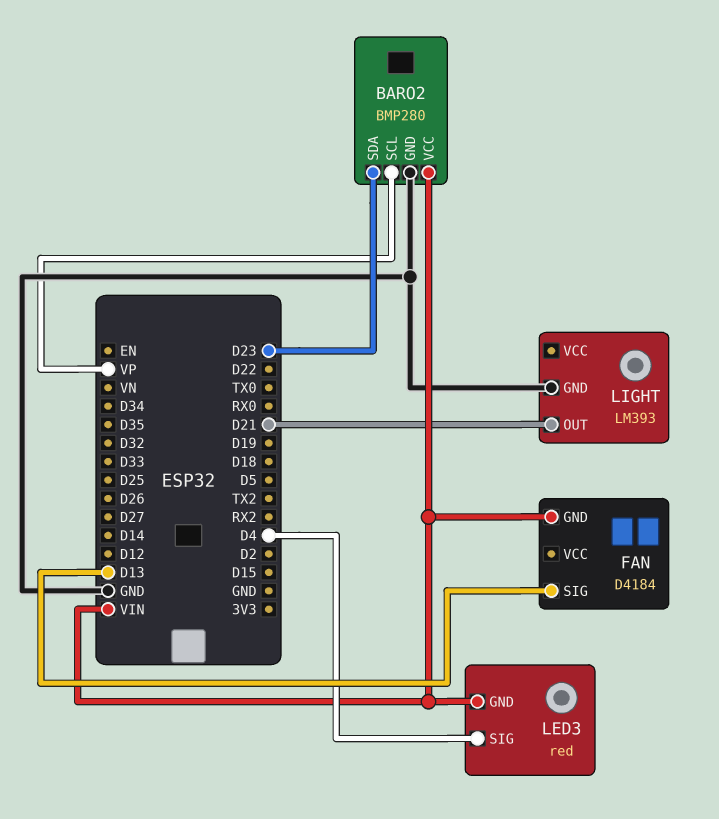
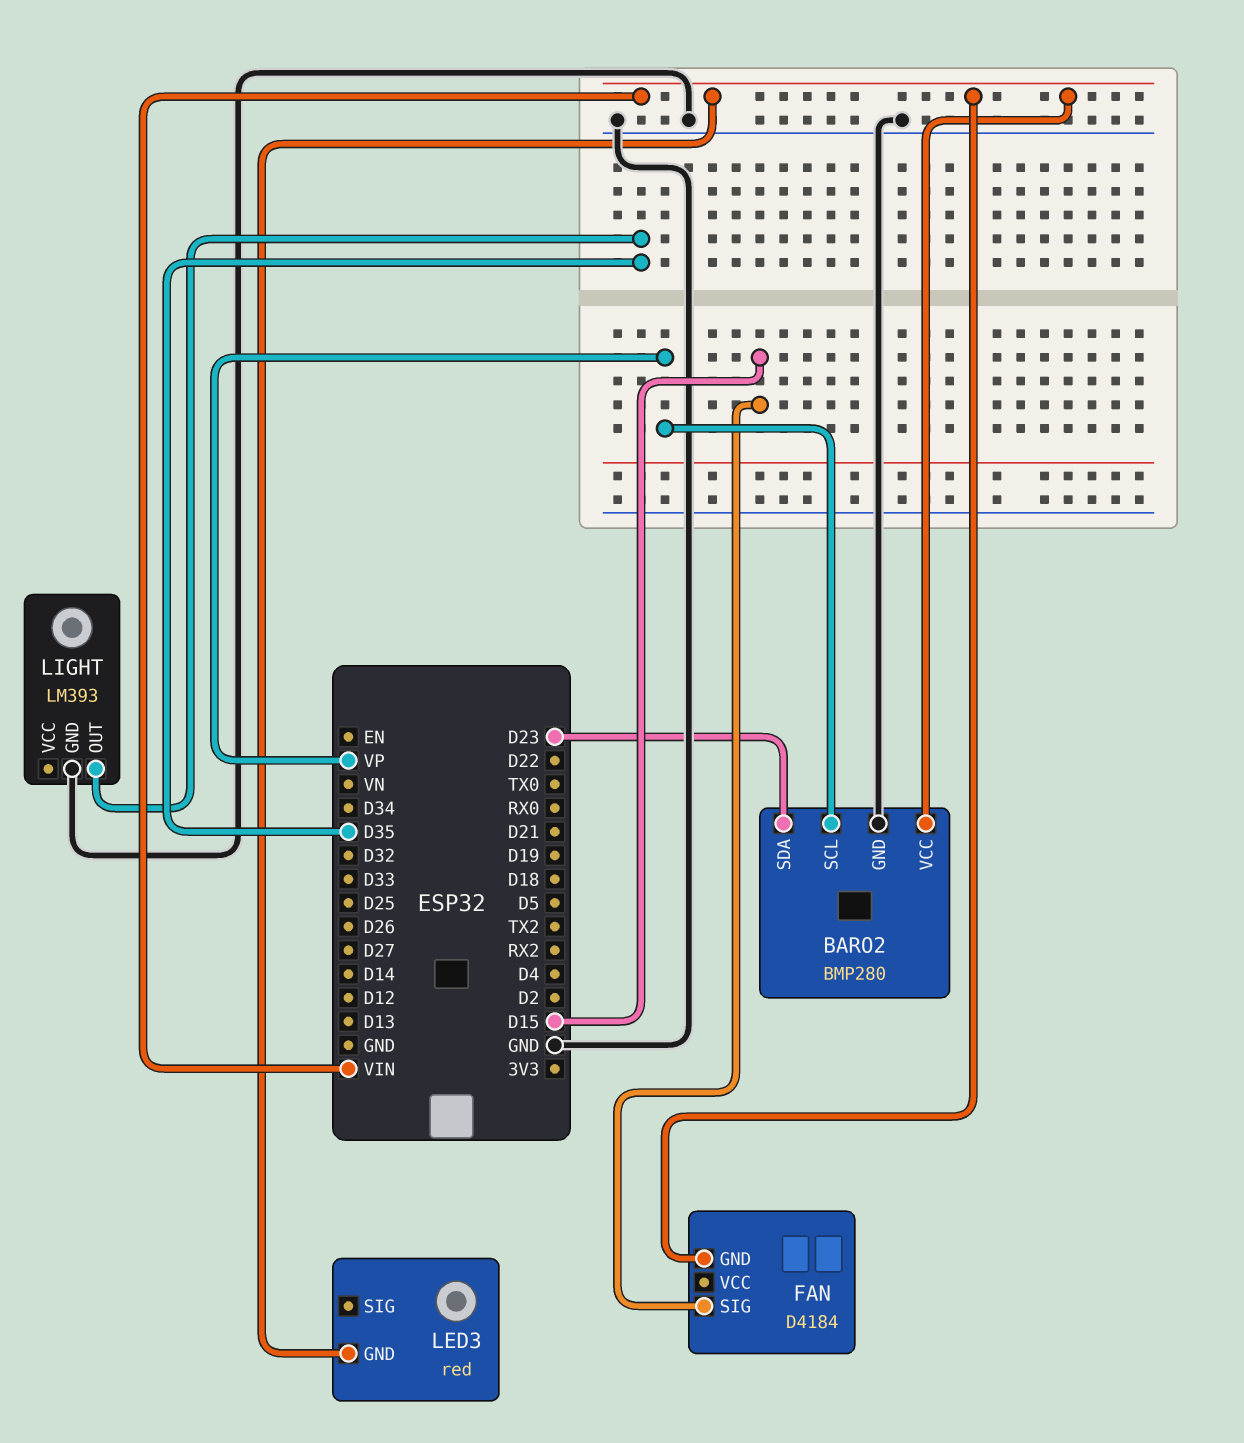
FAN pin SIG: D13 -> D15
LED3 pin SIG: D4 -> none
LIGHT pin OUT: D21 -> D35

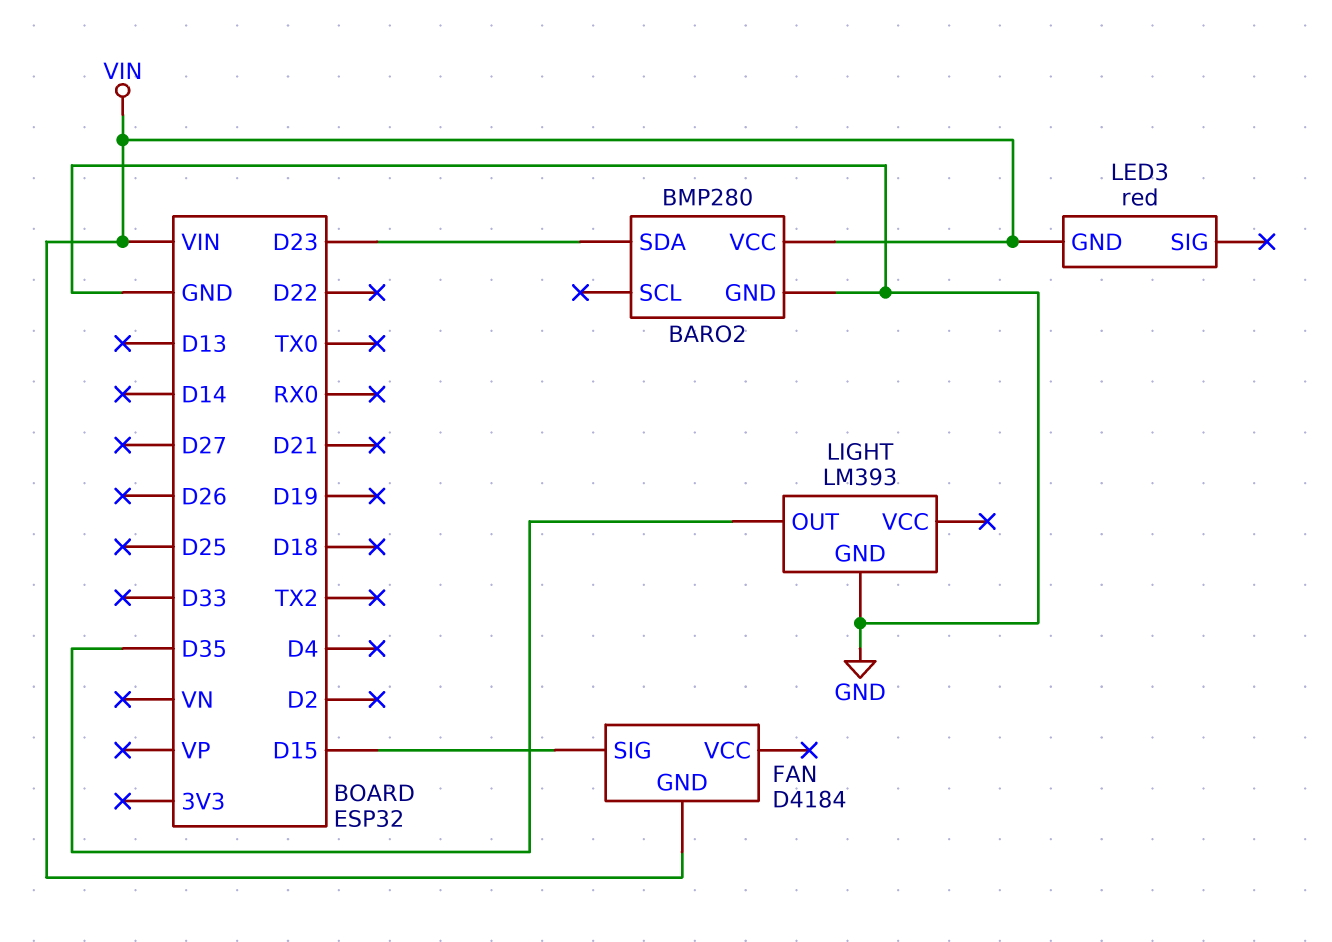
BARO2 pin SCL: VP -> none

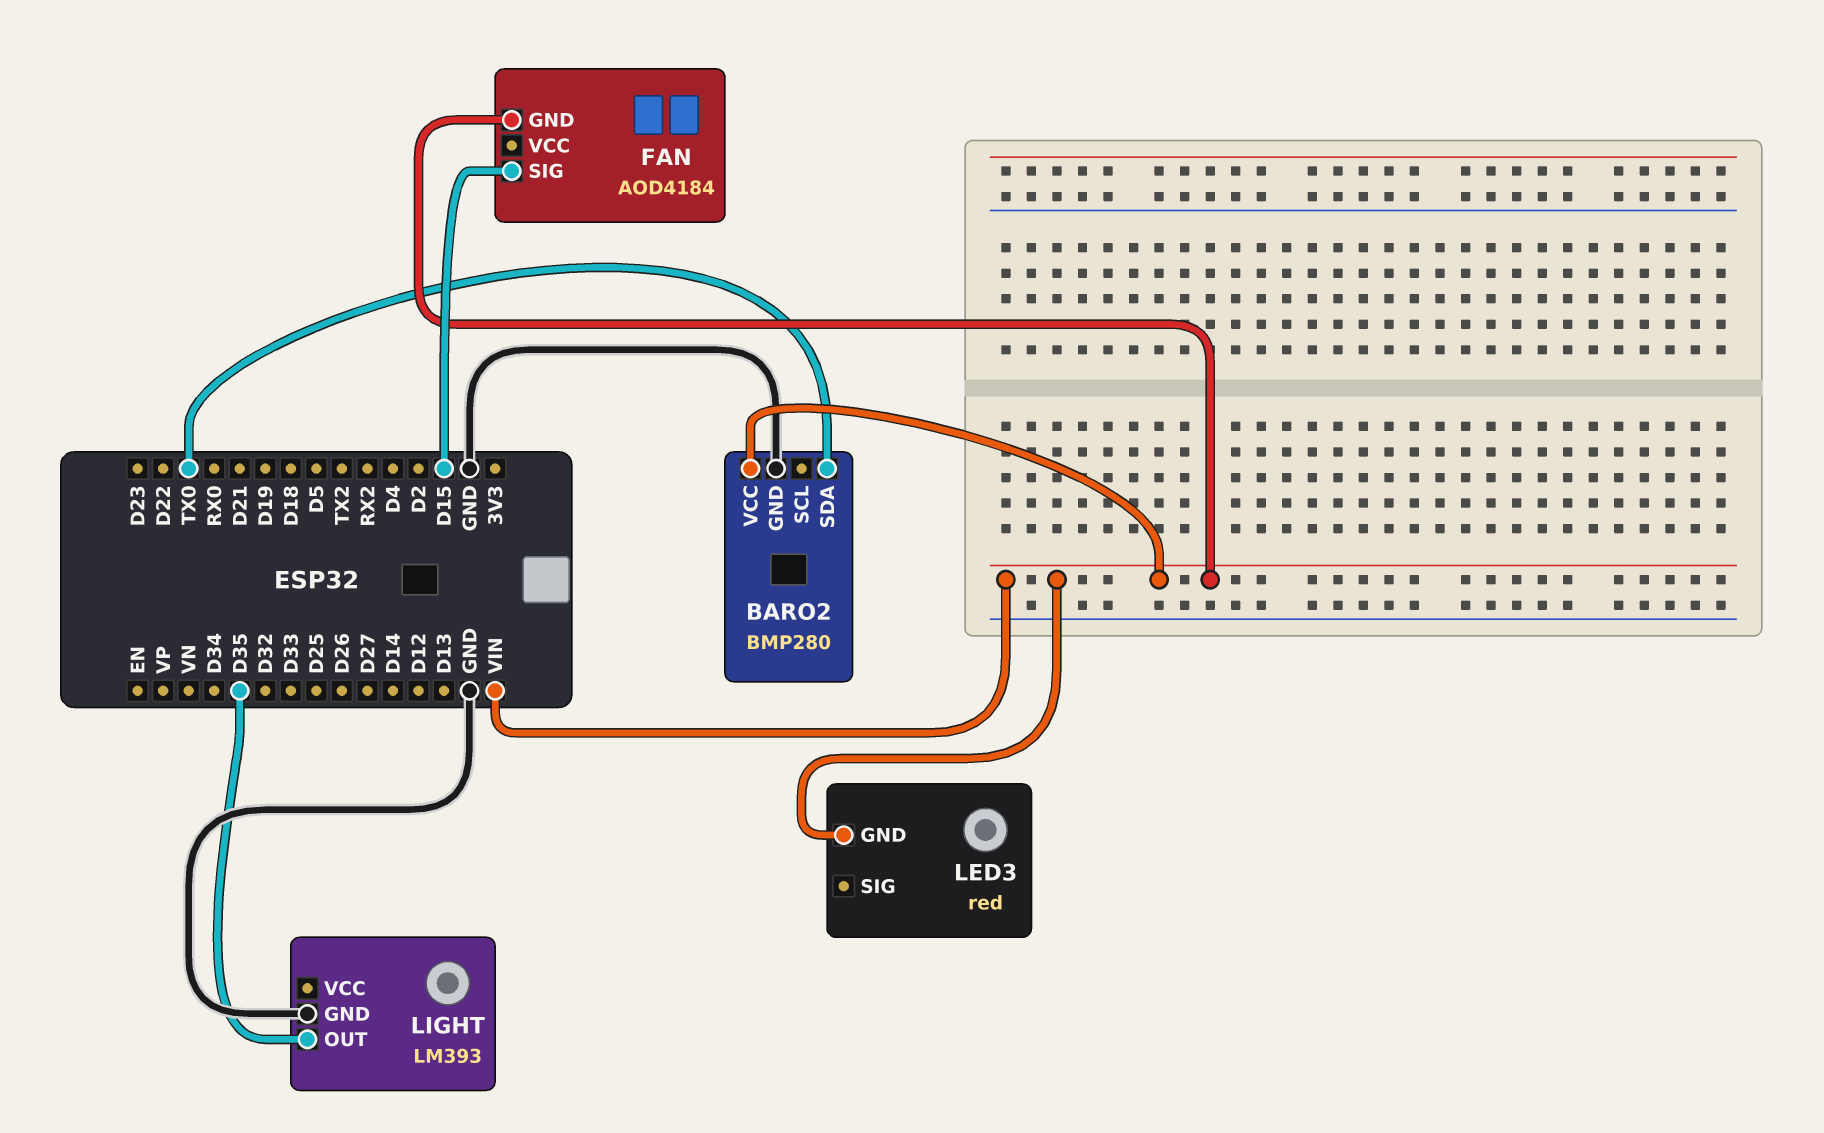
BARO2 pin SDA: D23 -> TX0
FAN: D4184 -> AOD4184

